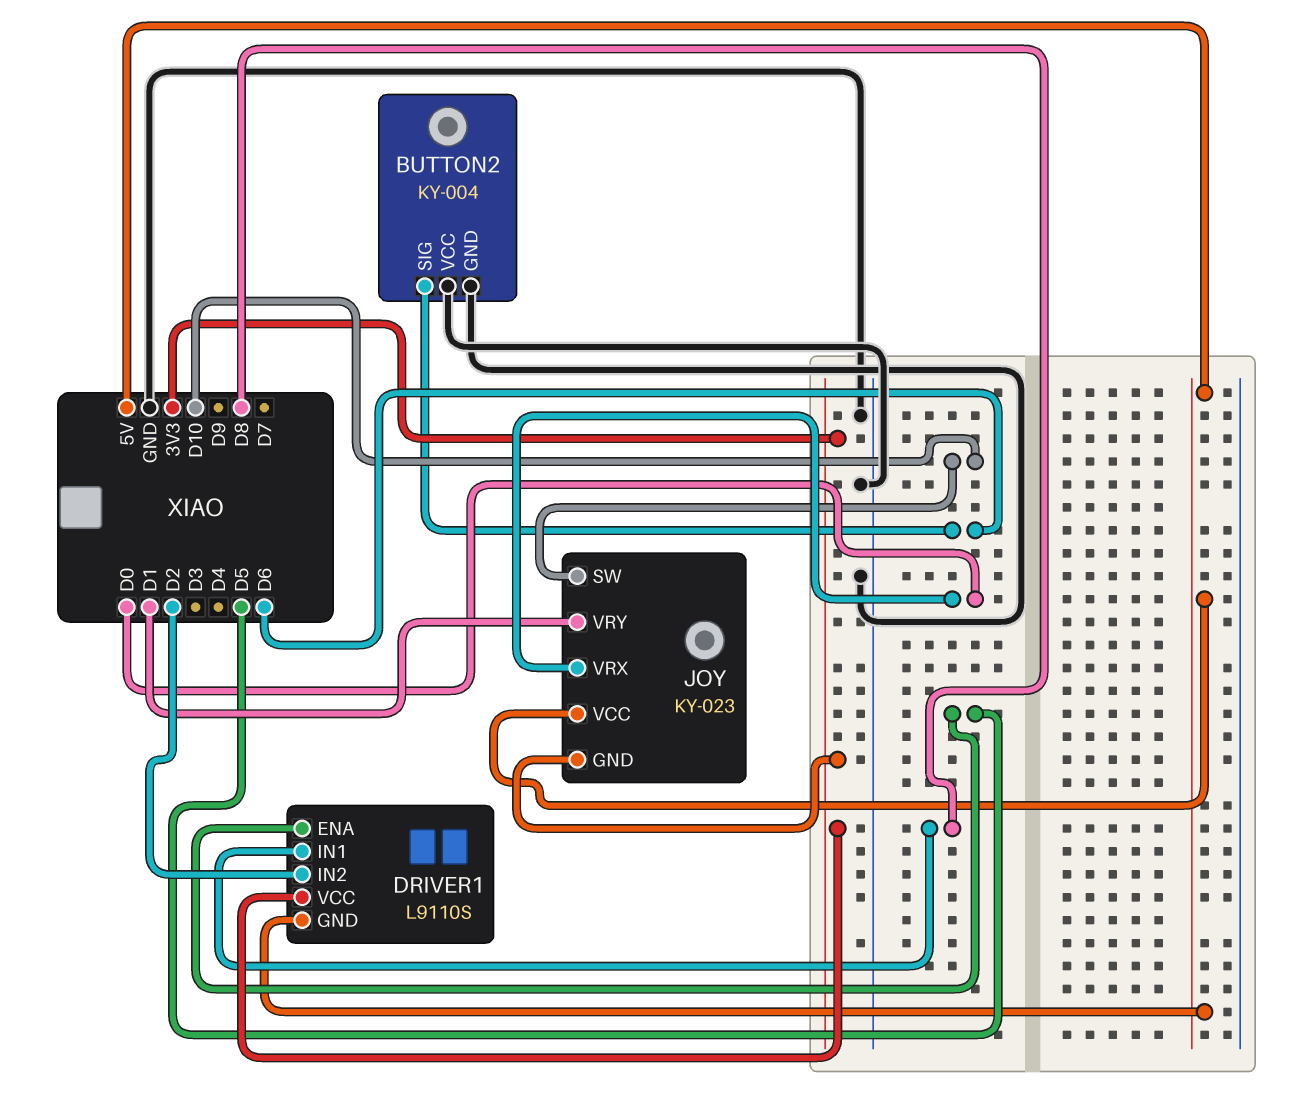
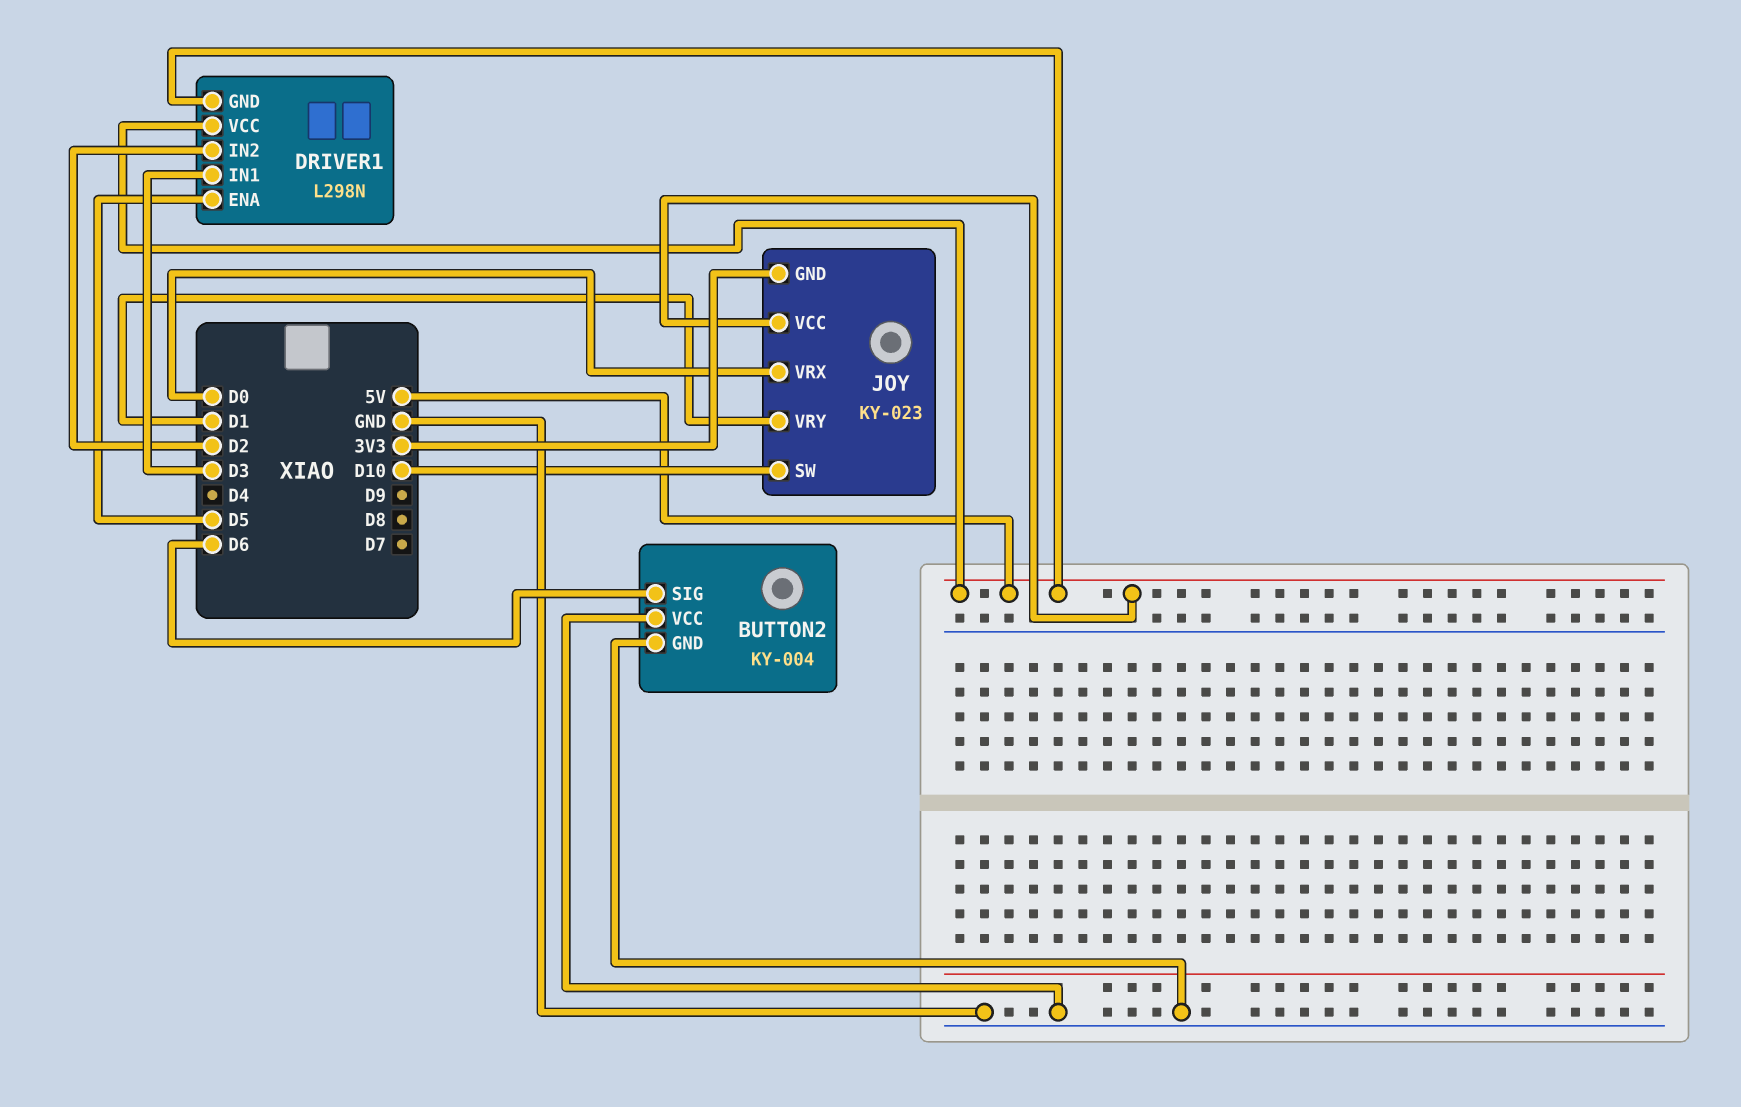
DRIVER1: L9110S -> L298N
DRIVER1 pin IN1: D8 -> D3
DRIVER1 pin VCC: 3V3 -> 5V

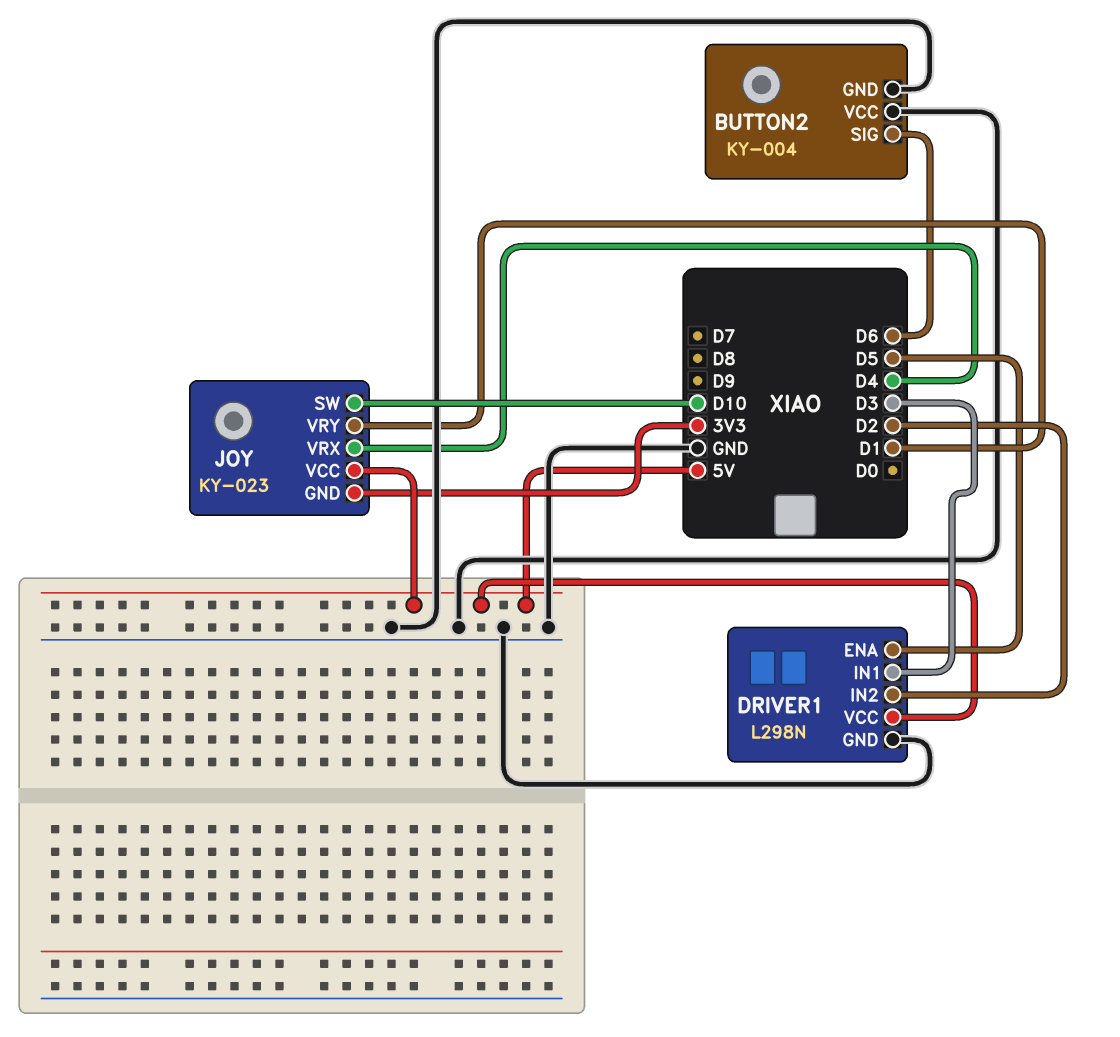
DRIVER1 pin GND: 5V -> GND
JOY pin VRX: D0 -> D4

